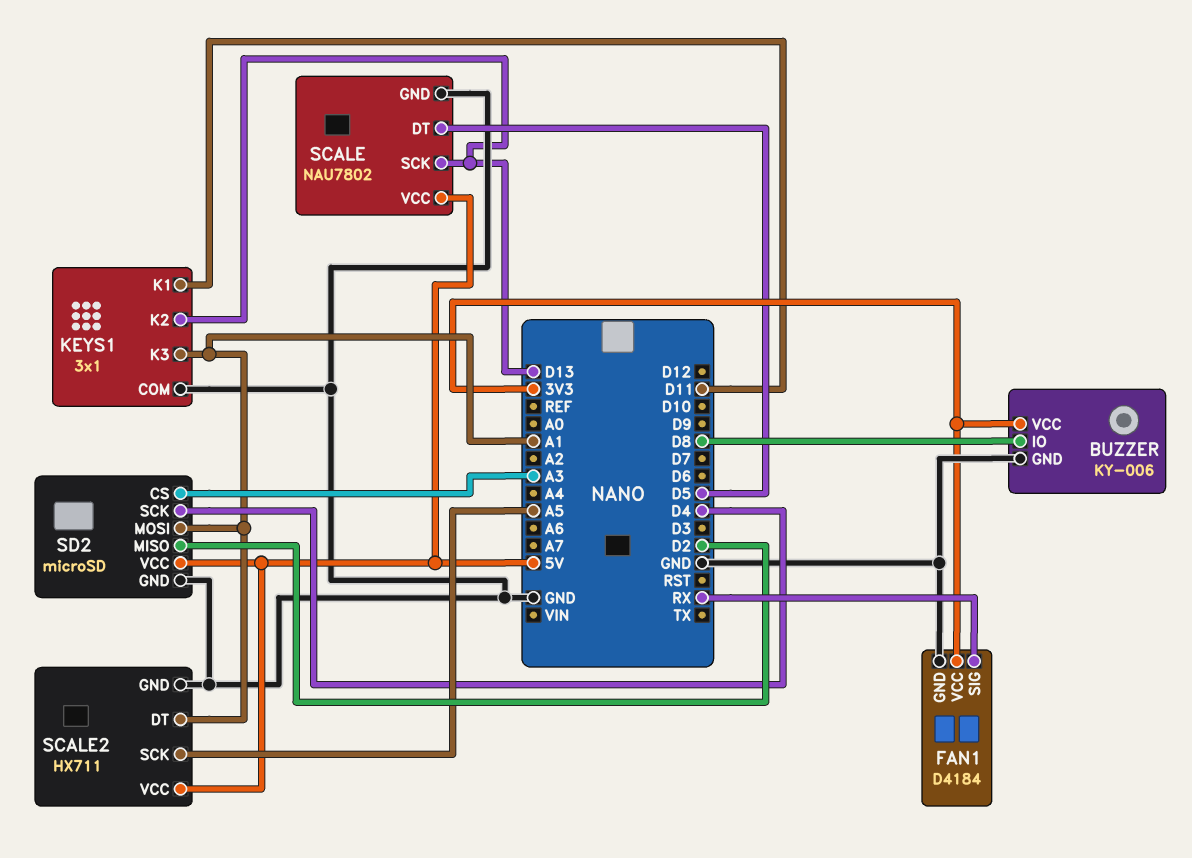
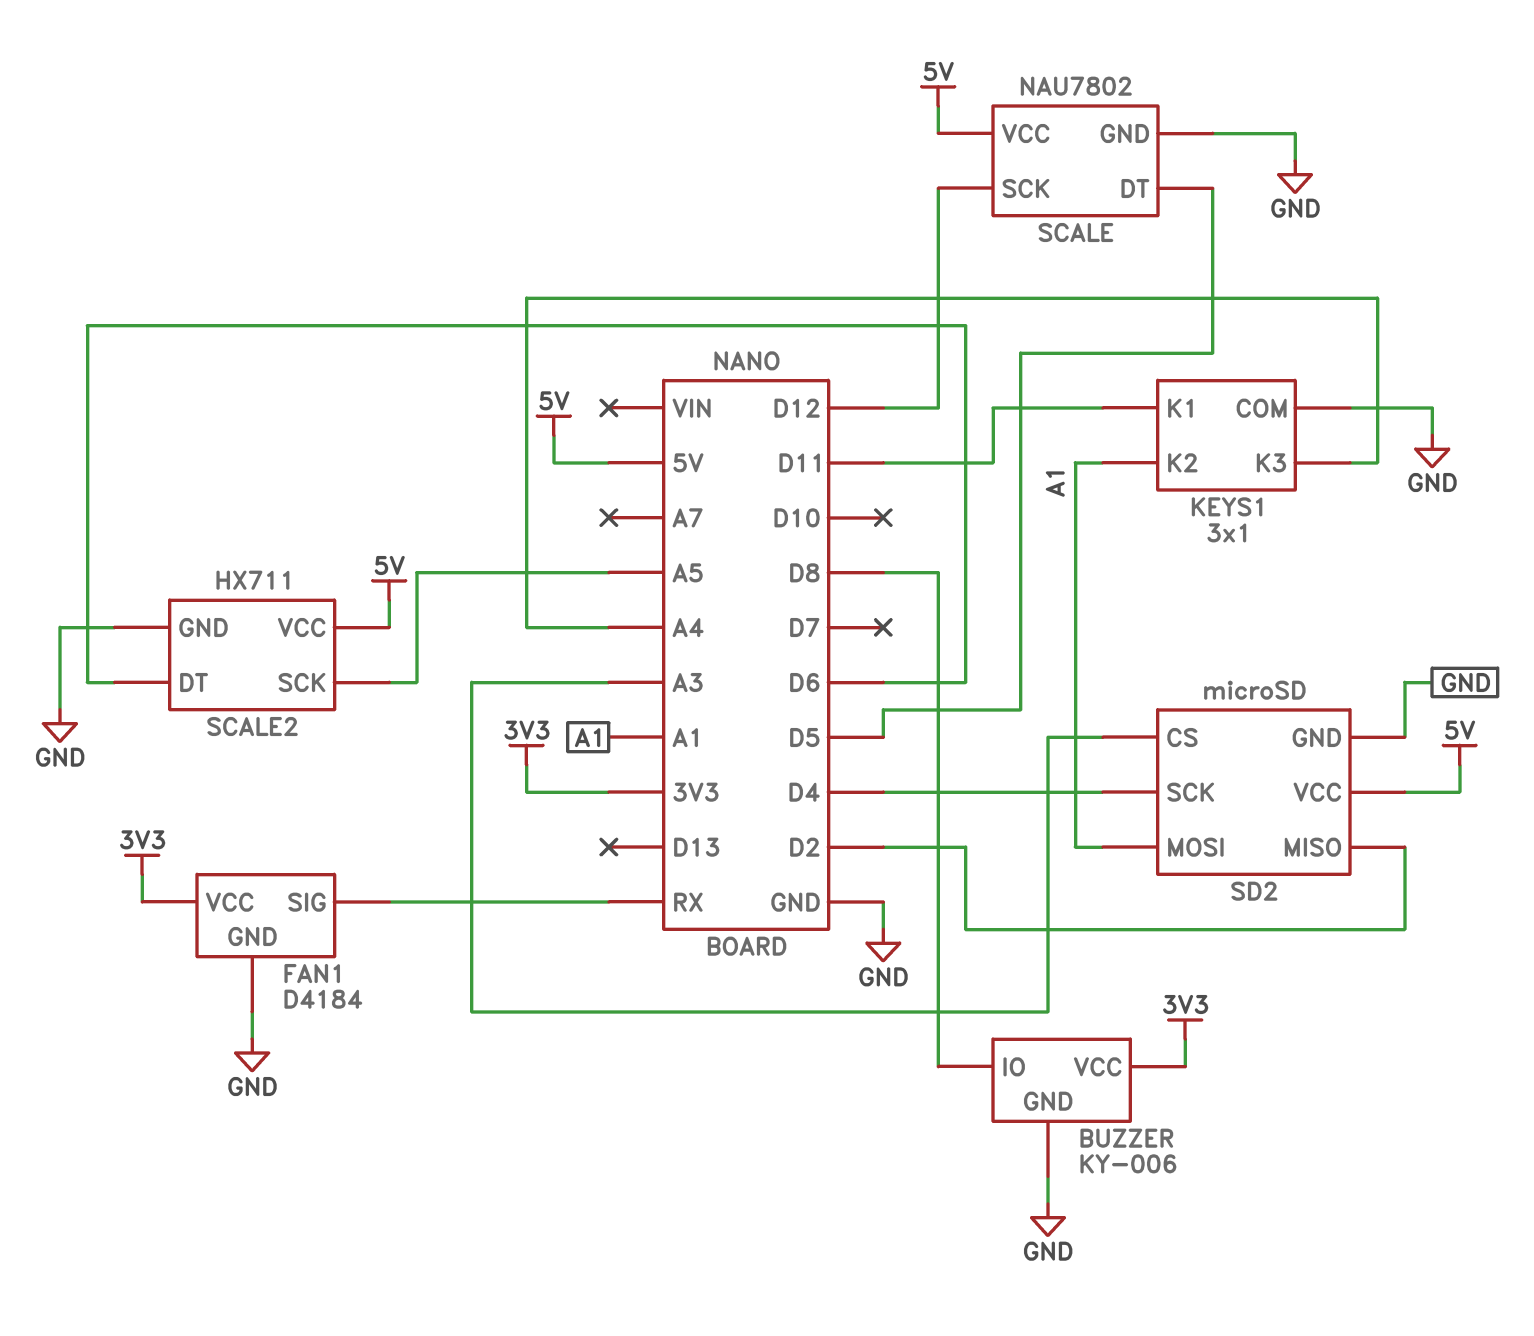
KEYS1 pin K2: D13 -> A1
KEYS1 pin K3: A1 -> A4
SCALE pin SCK: D13 -> D12
SCALE2 pin DT: A1 -> D6

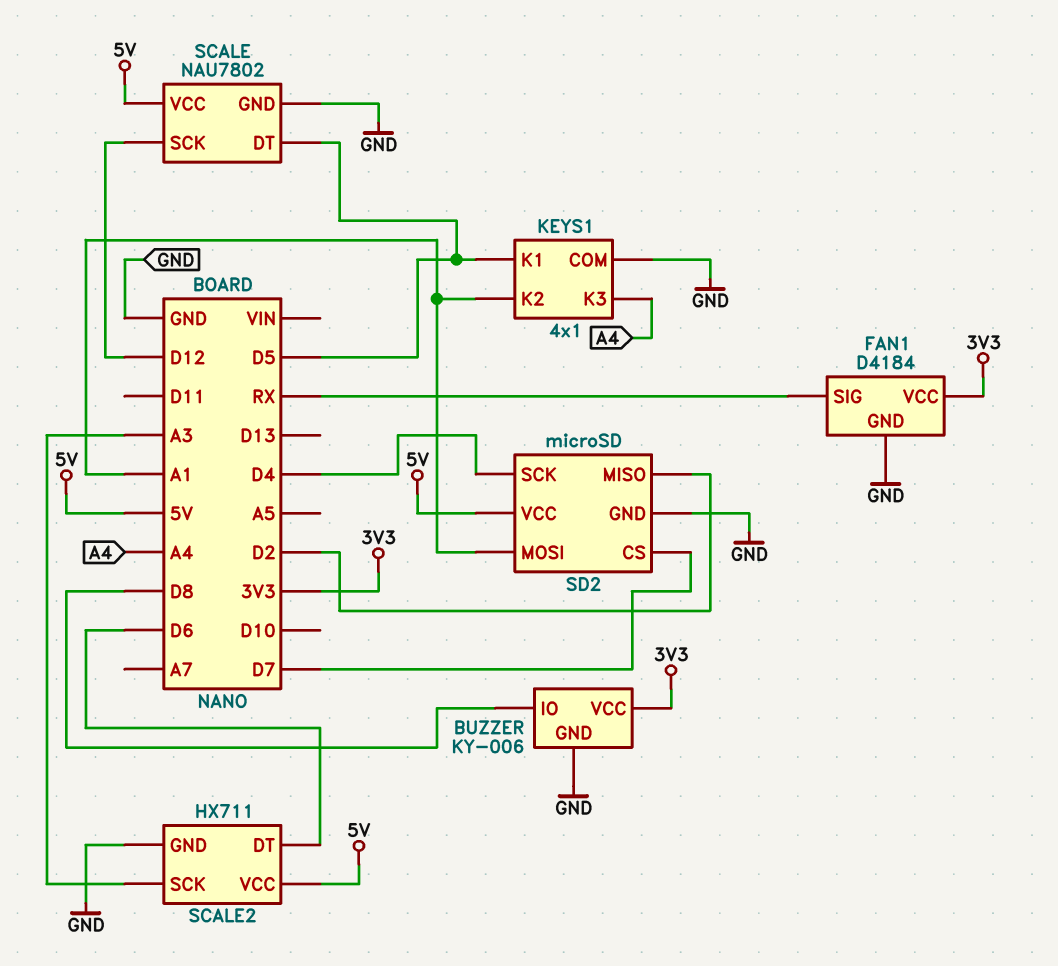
KEYS1: 3x1 -> 4x1
KEYS1 pin K1: D11 -> D5
SCALE2 pin SCK: A5 -> A3
SD2 pin CS: A3 -> D7

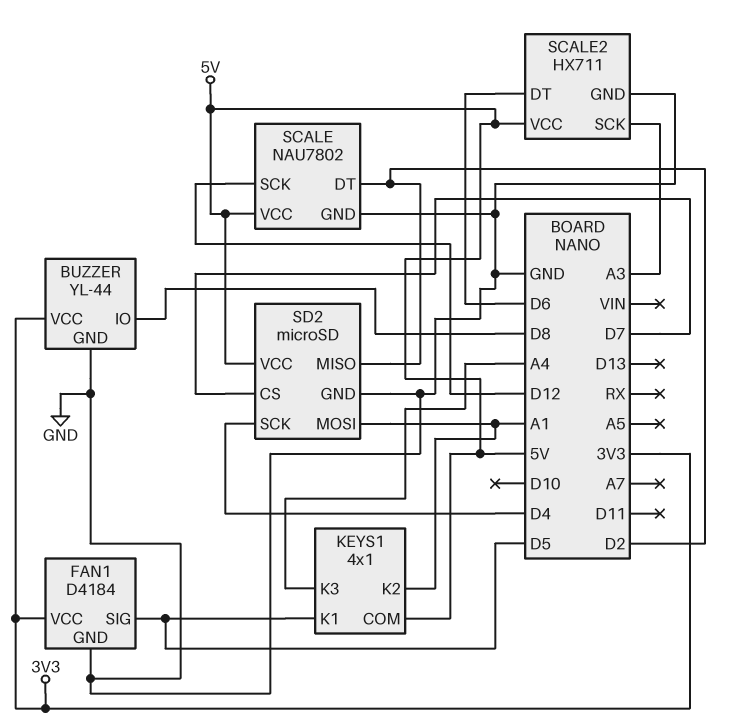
BUZZER: KY-006 -> YL-44
FAN1 pin SIG: RX -> D5
KEYS1 pin COM: GND -> 5V
SCALE pin DT: D5 -> D2

